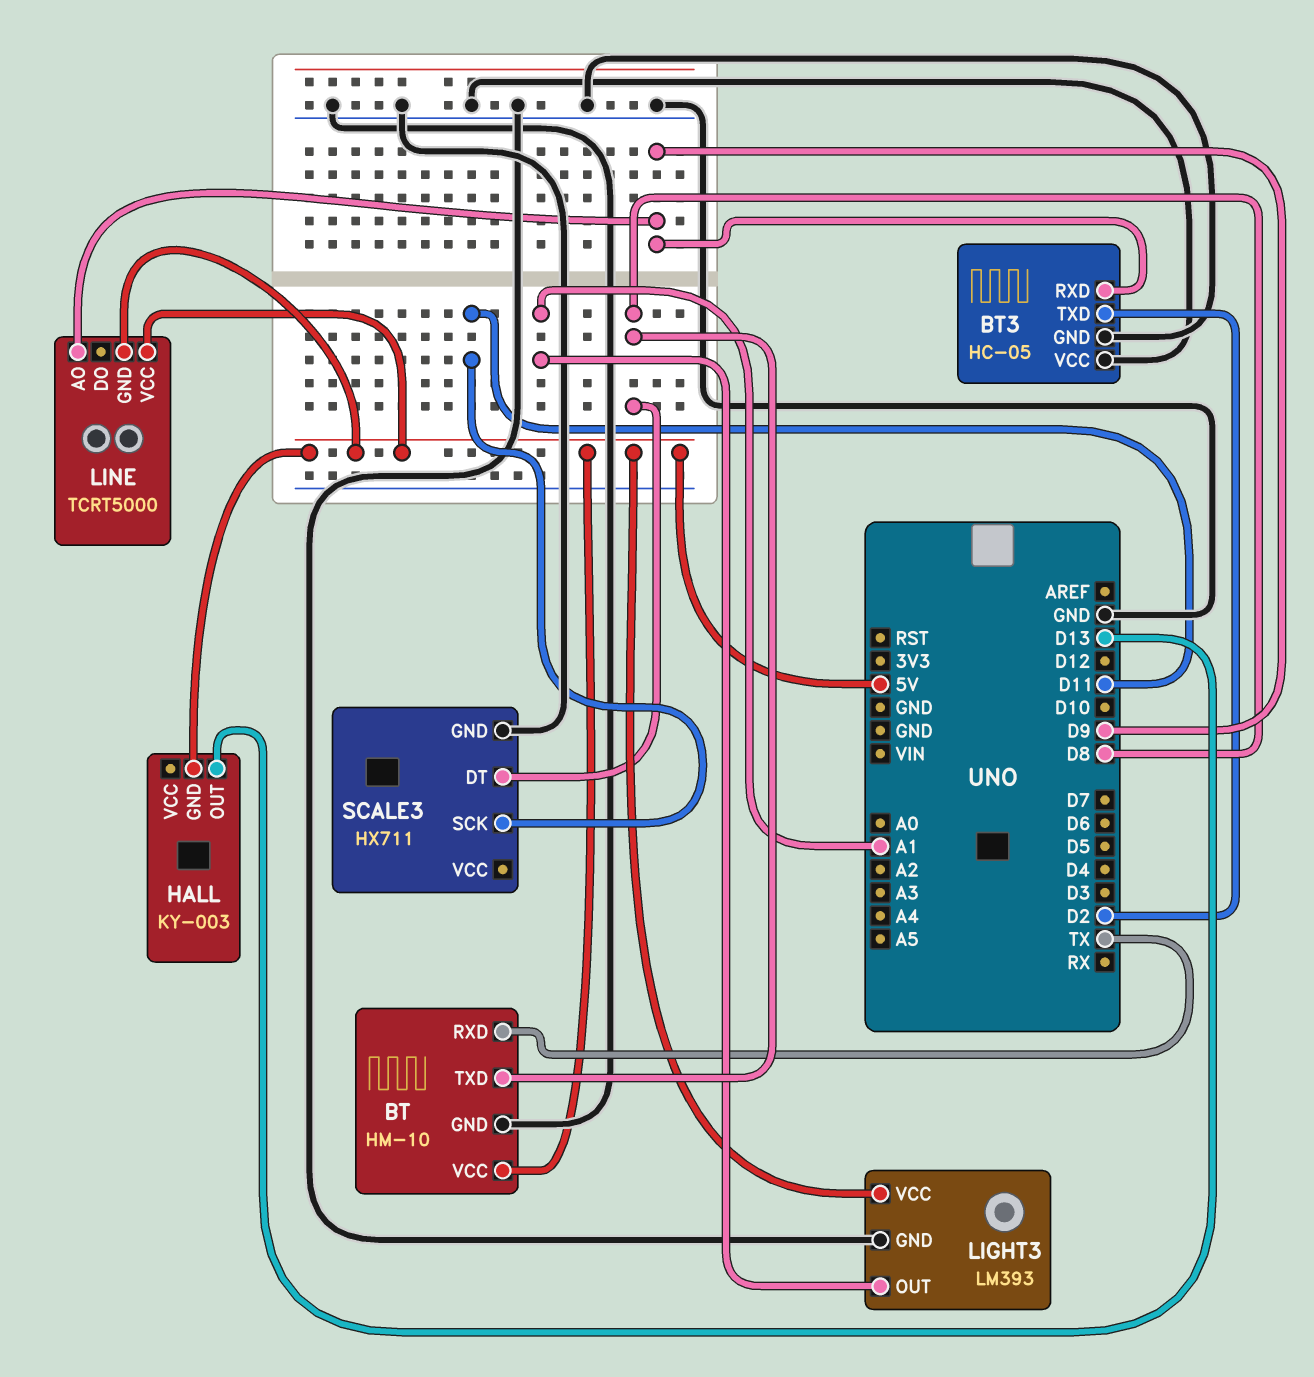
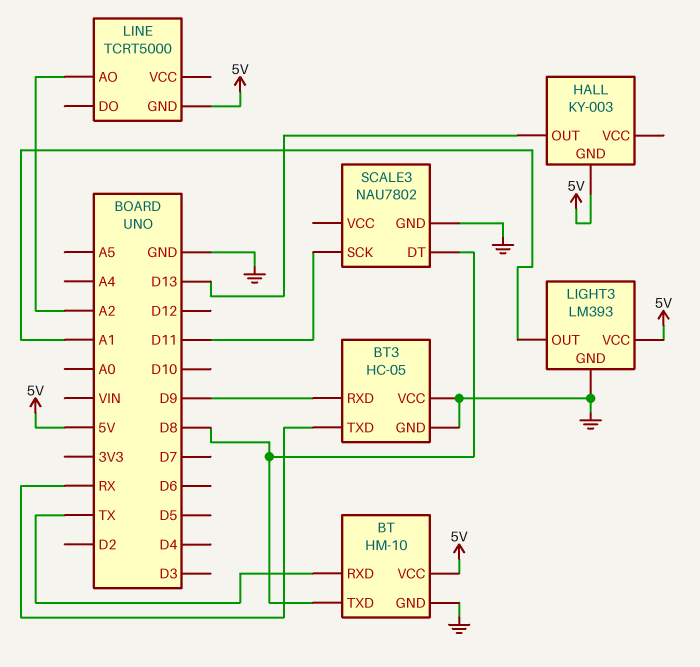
BT3 pin TXD: D2 -> RX
LINE pin AO: D9 -> A2
LINE pin VCC: 5V -> none
SCALE3: HX711 -> NAU7802

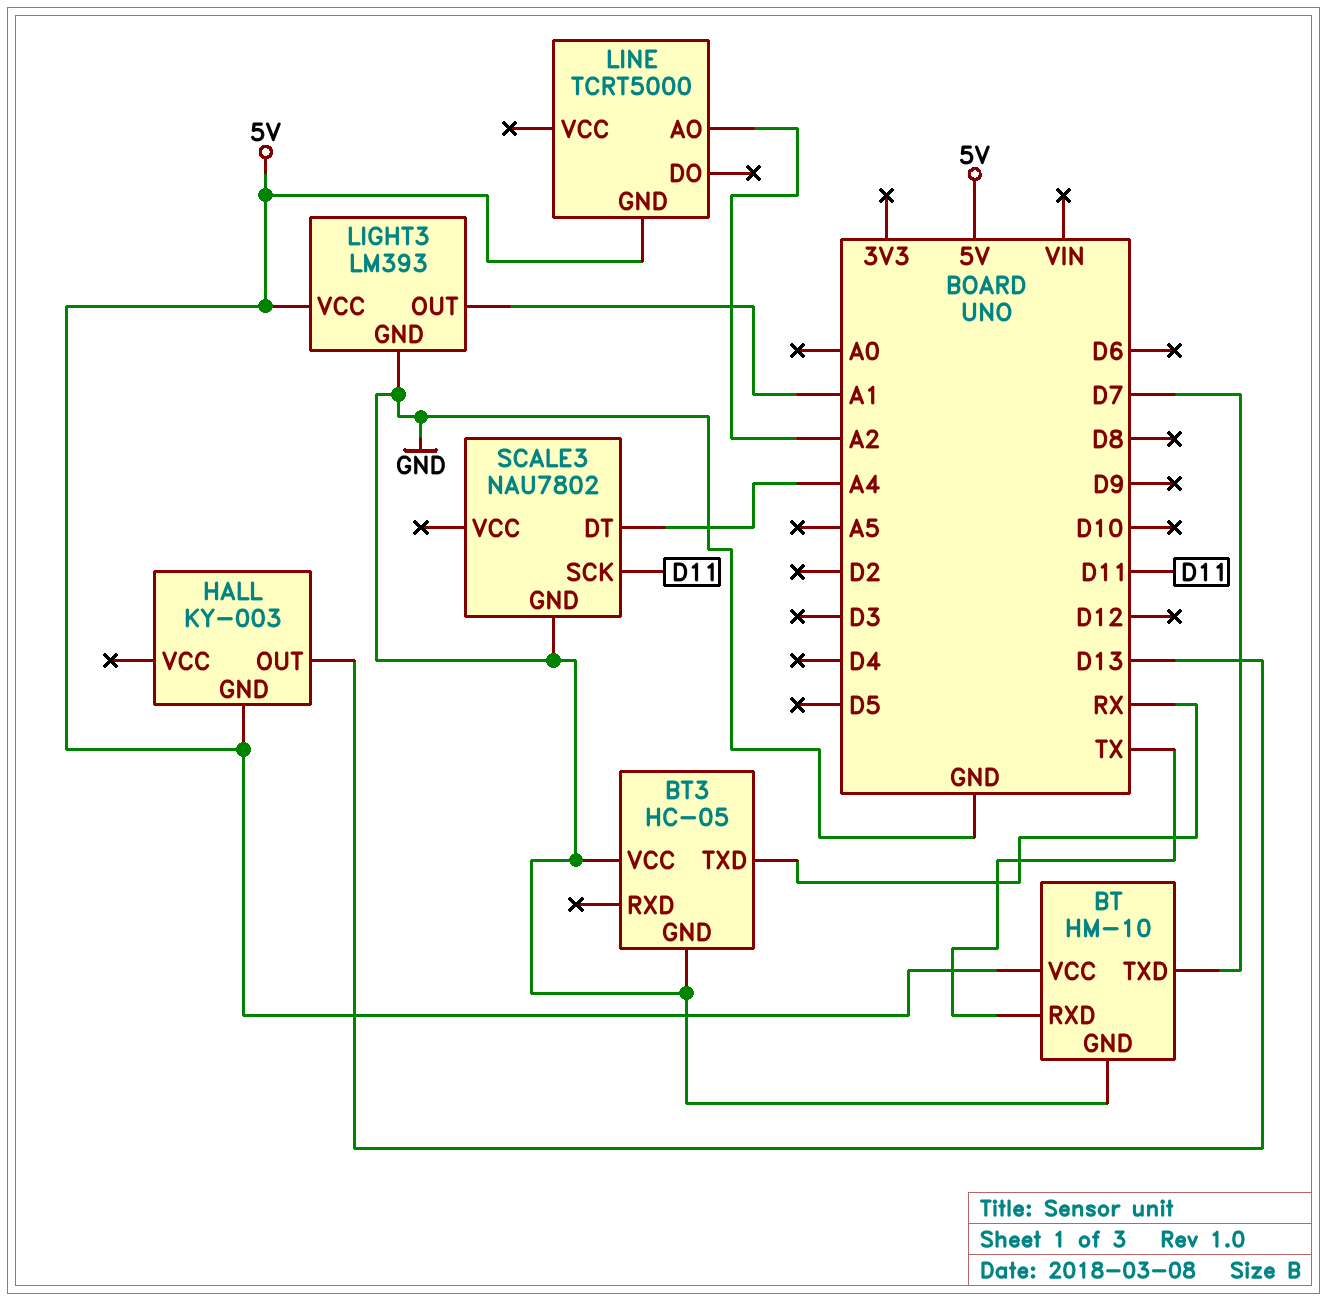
BT pin TXD: D8 -> D7
BT3 pin RXD: D9 -> none
SCALE3 pin DT: D8 -> A4

